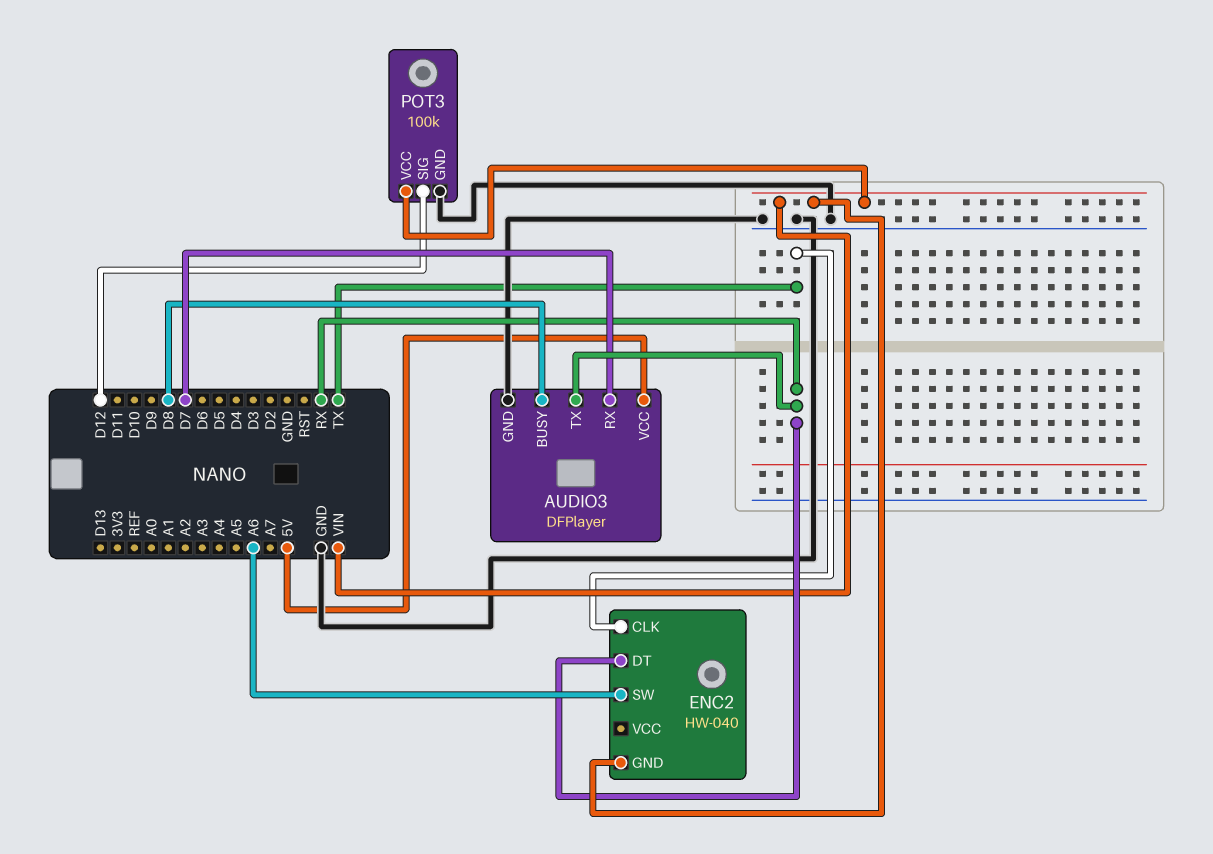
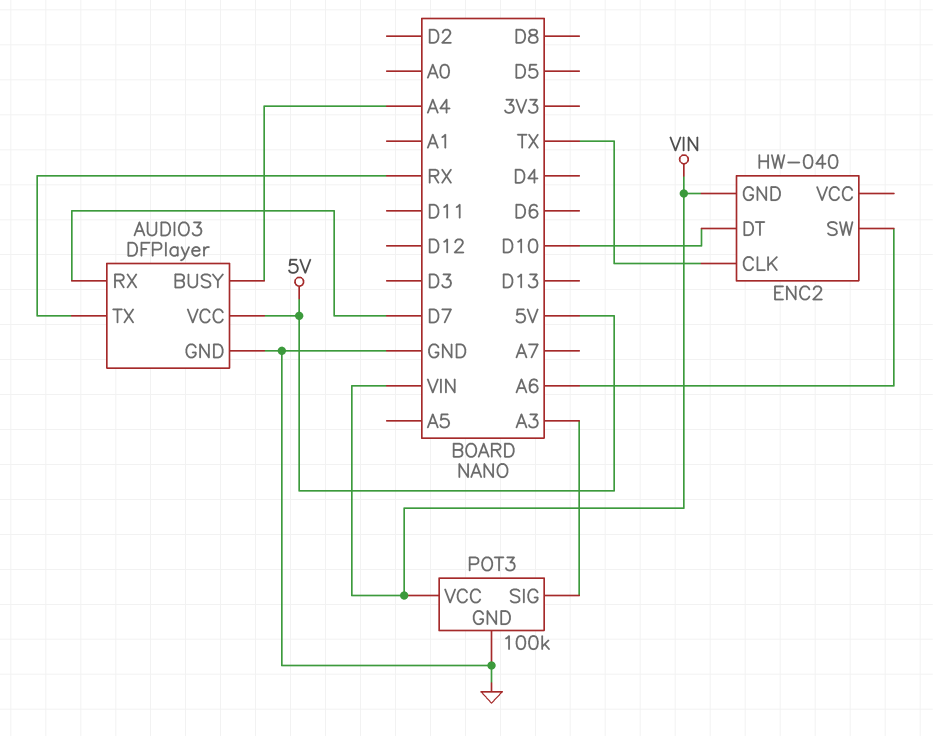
AUDIO3 pin BUSY: D8 -> A4
ENC2 pin DT: RX -> D10
POT3 pin SIG: D12 -> A3

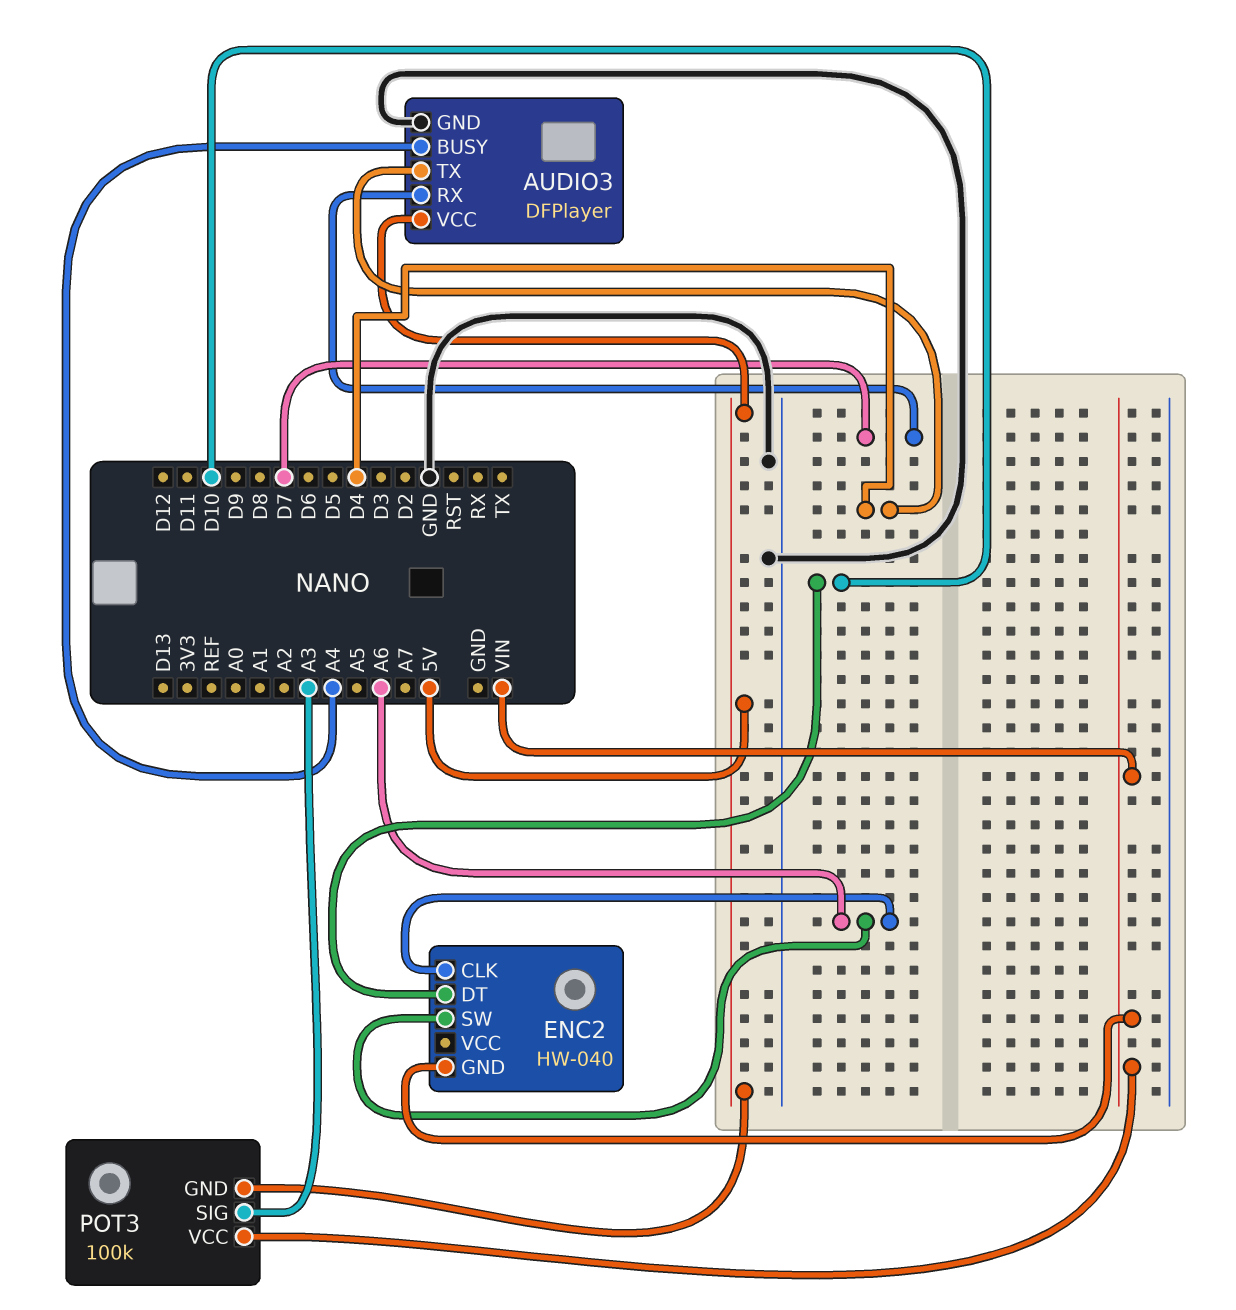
AUDIO3 pin TX: RX -> D4
ENC2 pin CLK: TX -> A6
POT3 pin GND: GND -> 5V

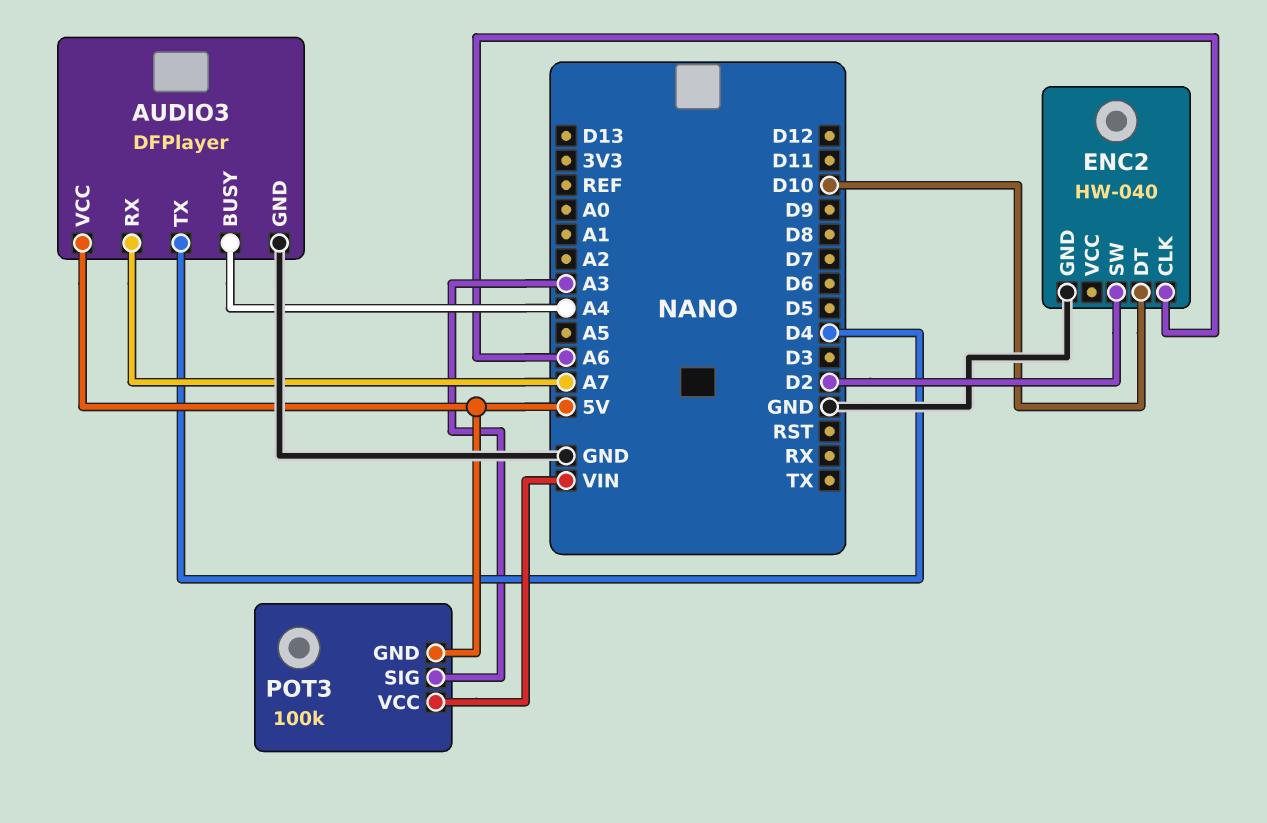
AUDIO3 pin RX: D7 -> A7
ENC2 pin GND: VIN -> GND
ENC2 pin SW: A6 -> D2

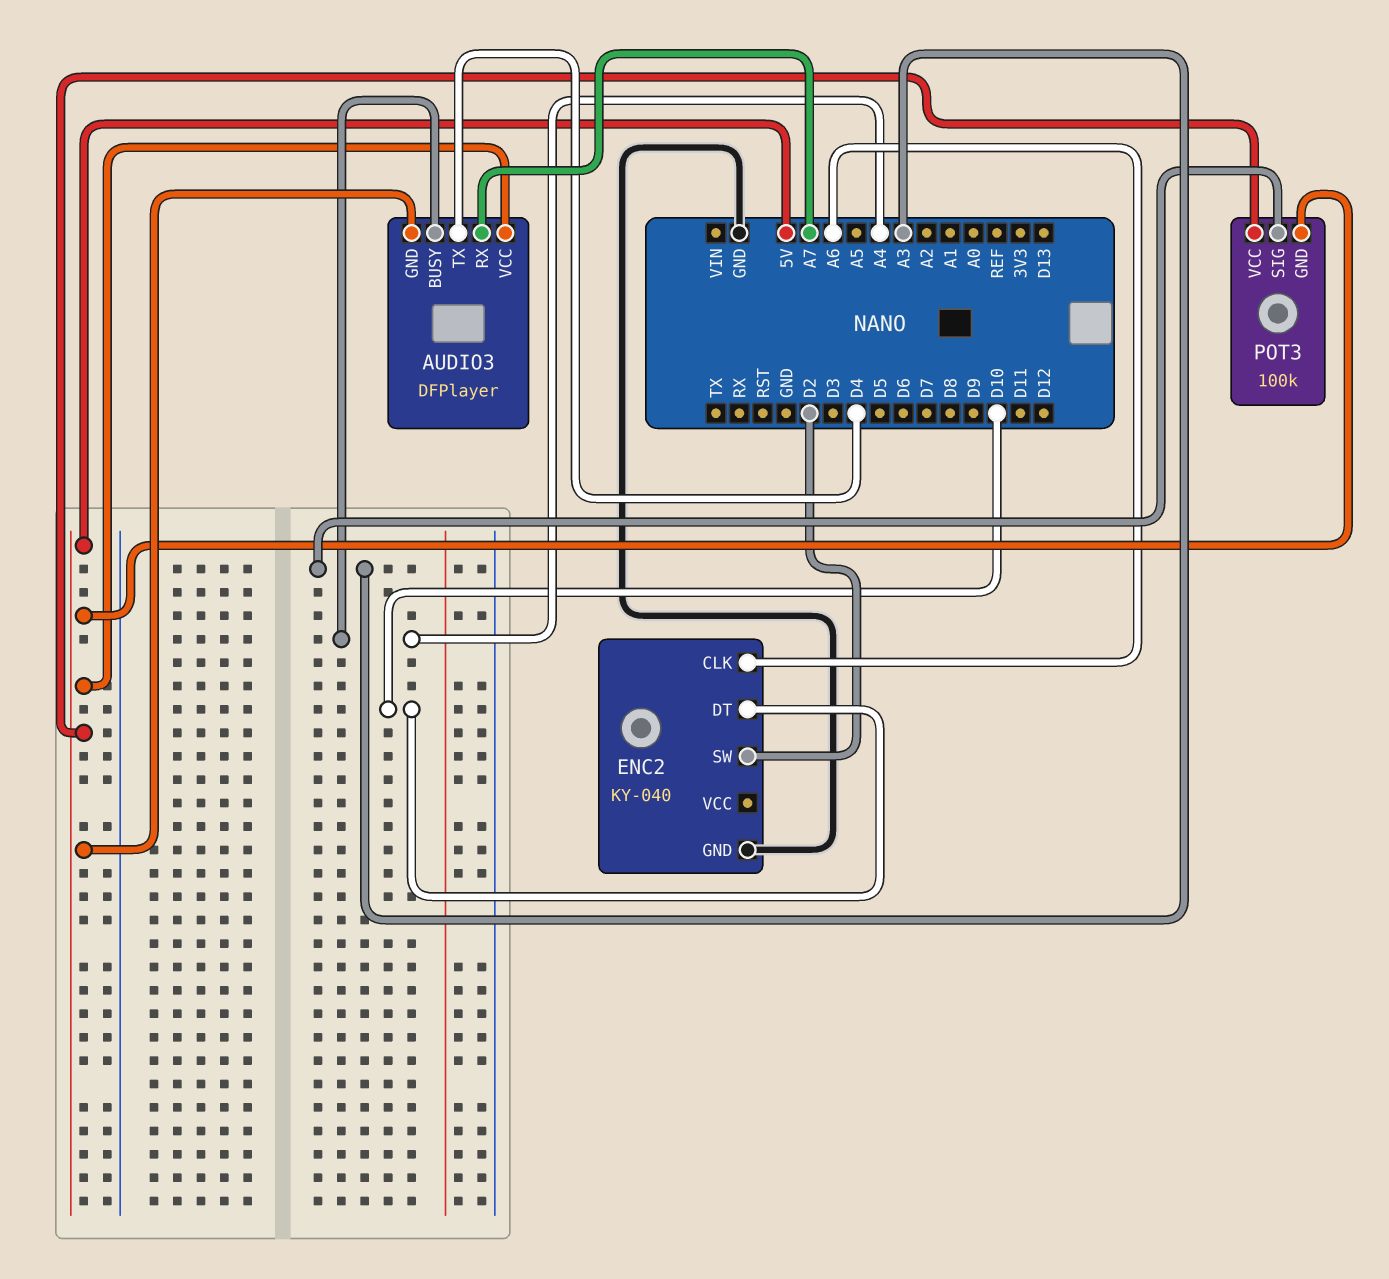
AUDIO3 pin GND: GND -> 5V
ENC2: HW-040 -> KY-040
POT3 pin VCC: VIN -> 5V

